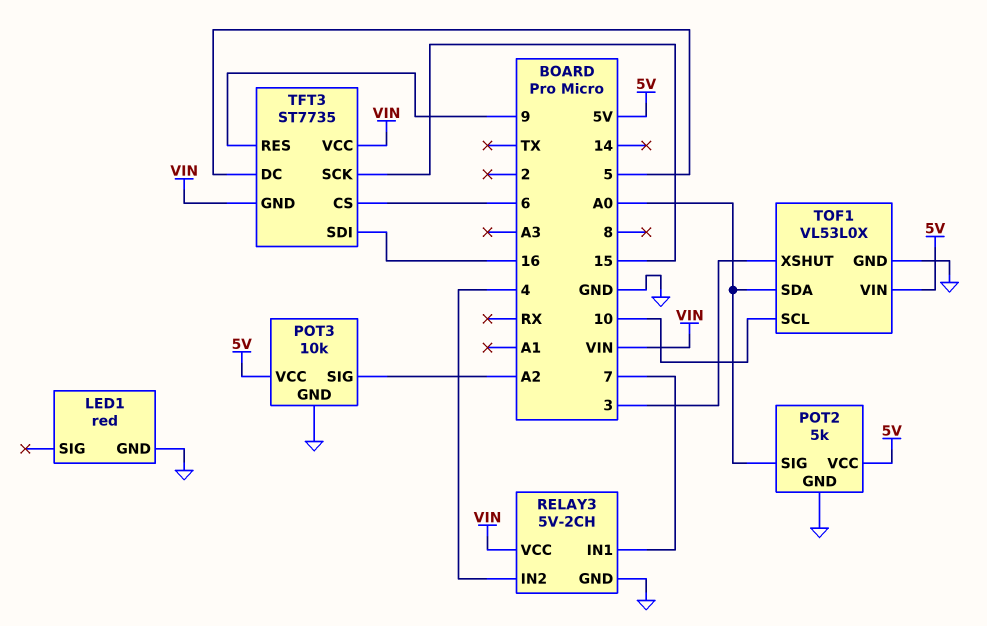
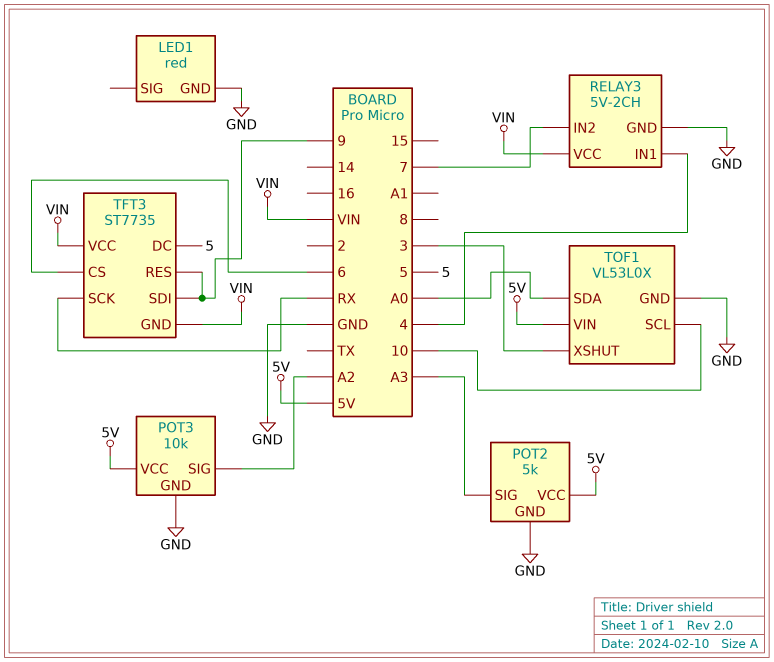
POT2 pin SIG: A0 -> A3
RELAY3 pin IN1: 7 -> 4
RELAY3 pin IN2: 4 -> 7
TFT3 pin SCK: 15 -> RX
TFT3 pin SDI: 16 -> 9

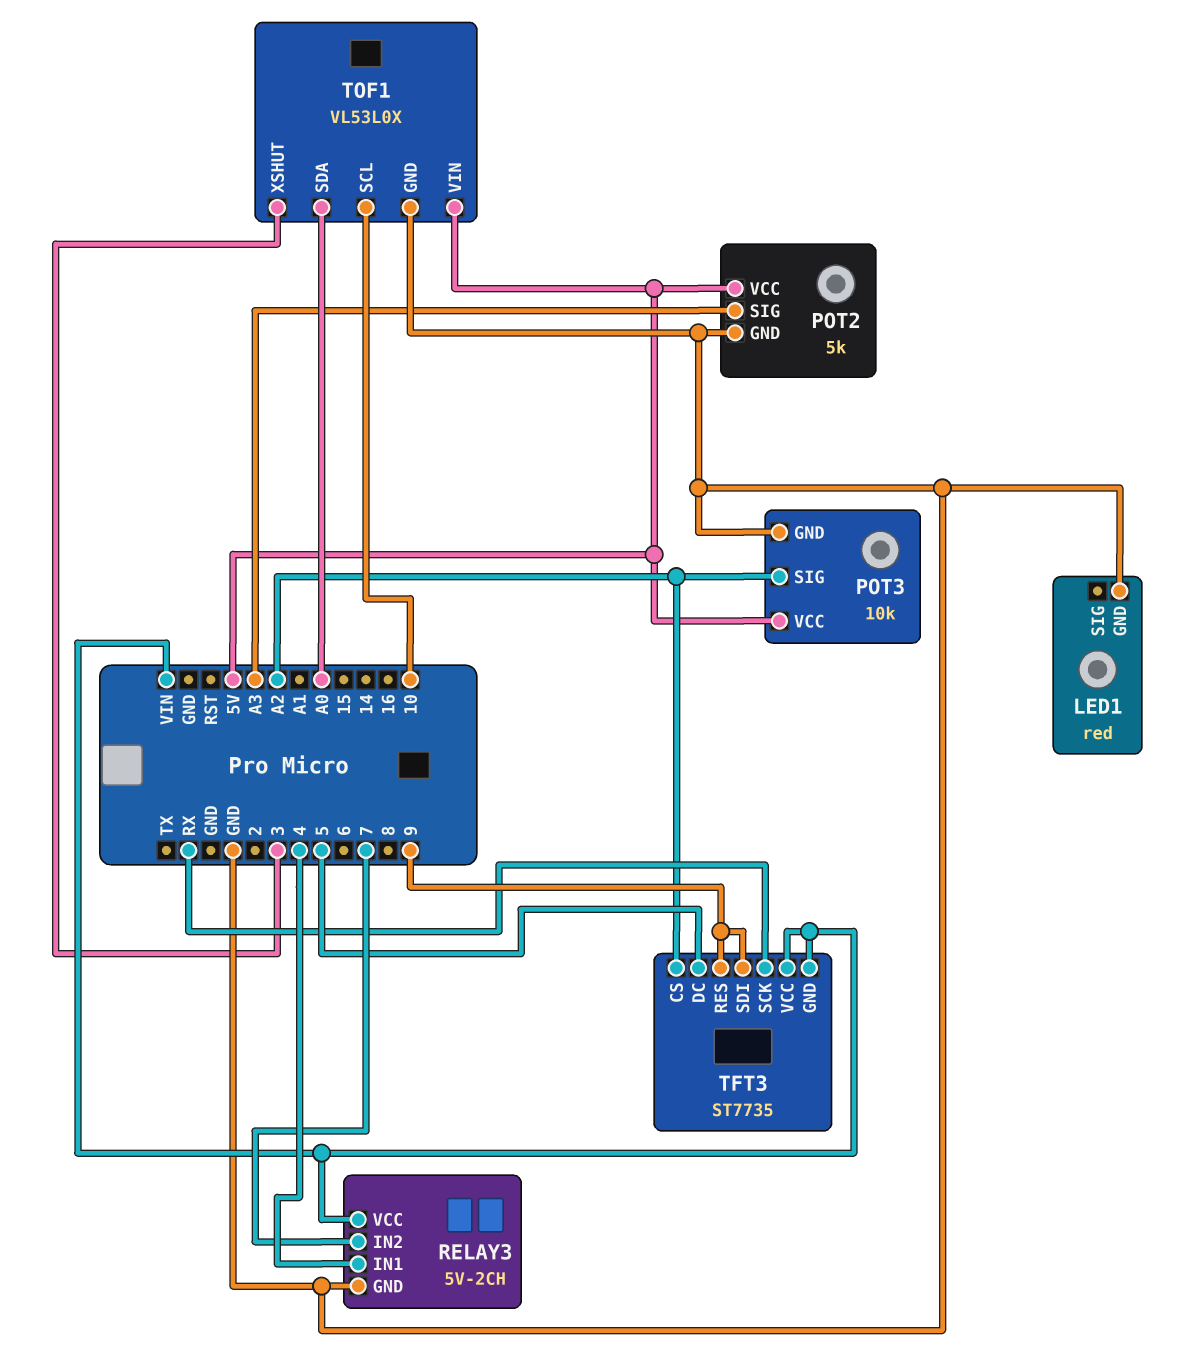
TFT3 pin CS: 6 -> A2

